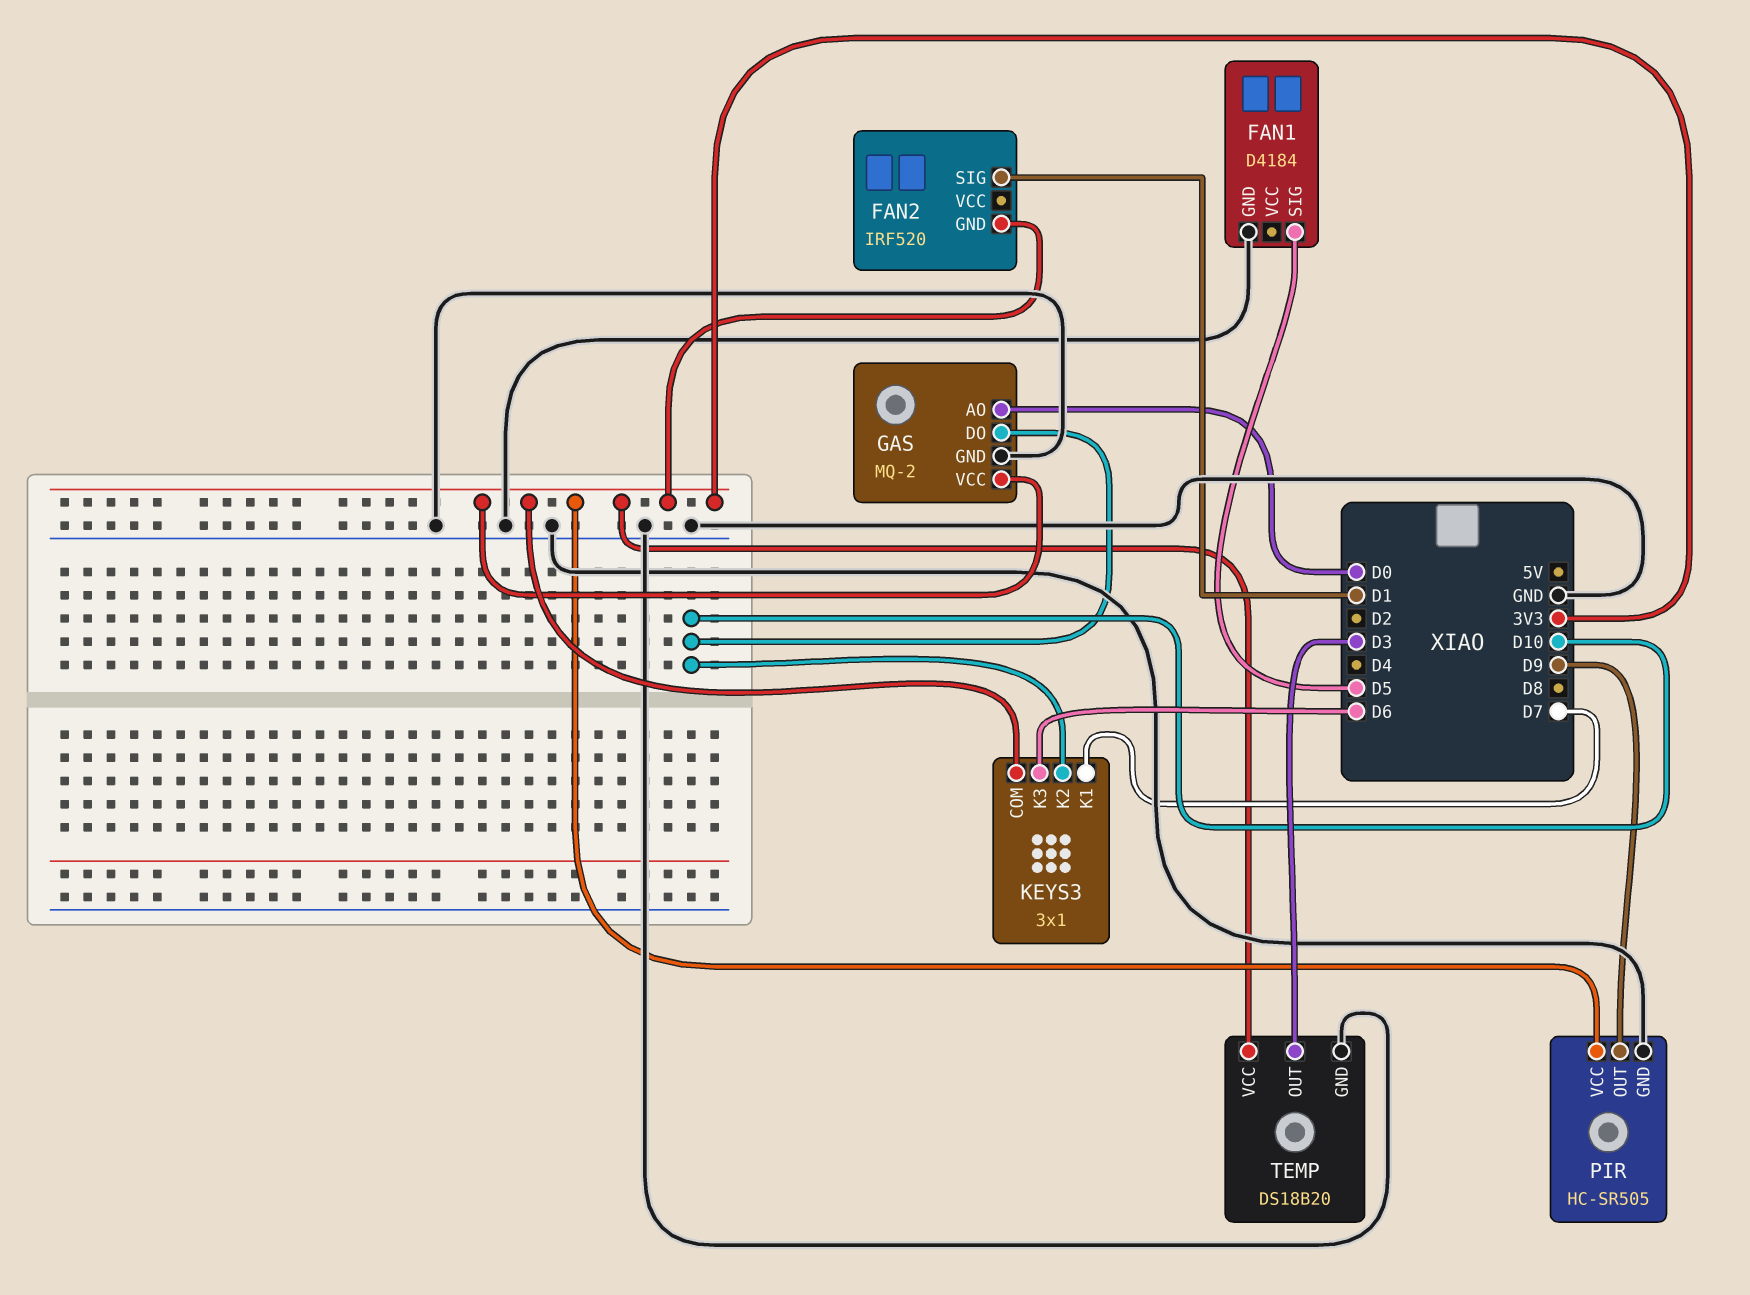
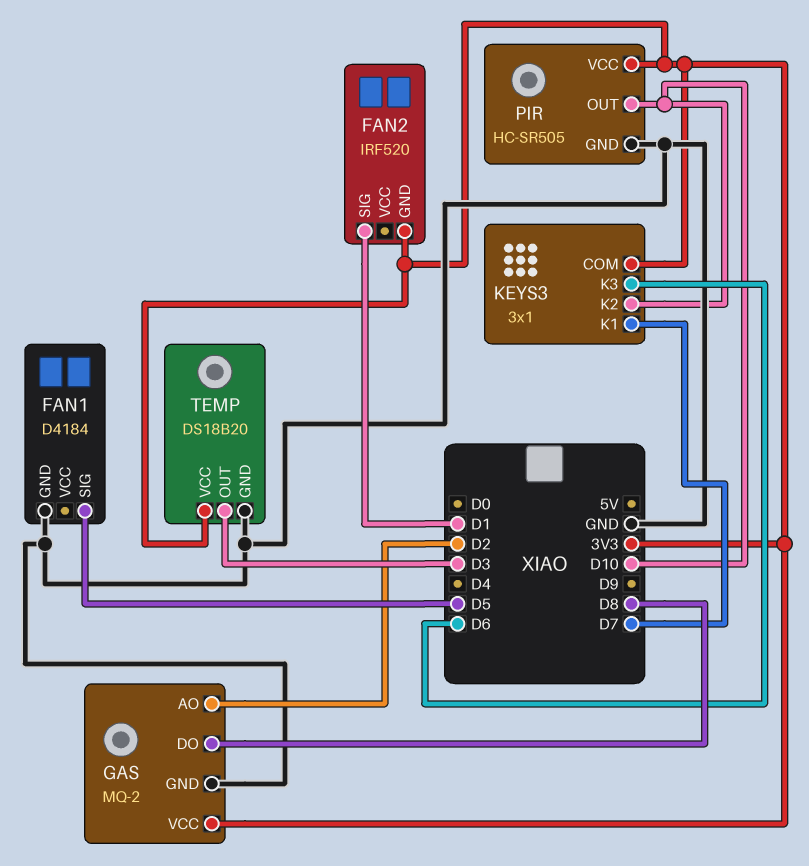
GAS pin AO: D0 -> D2
GAS pin DO: D10 -> D8
PIR pin OUT: D9 -> D10

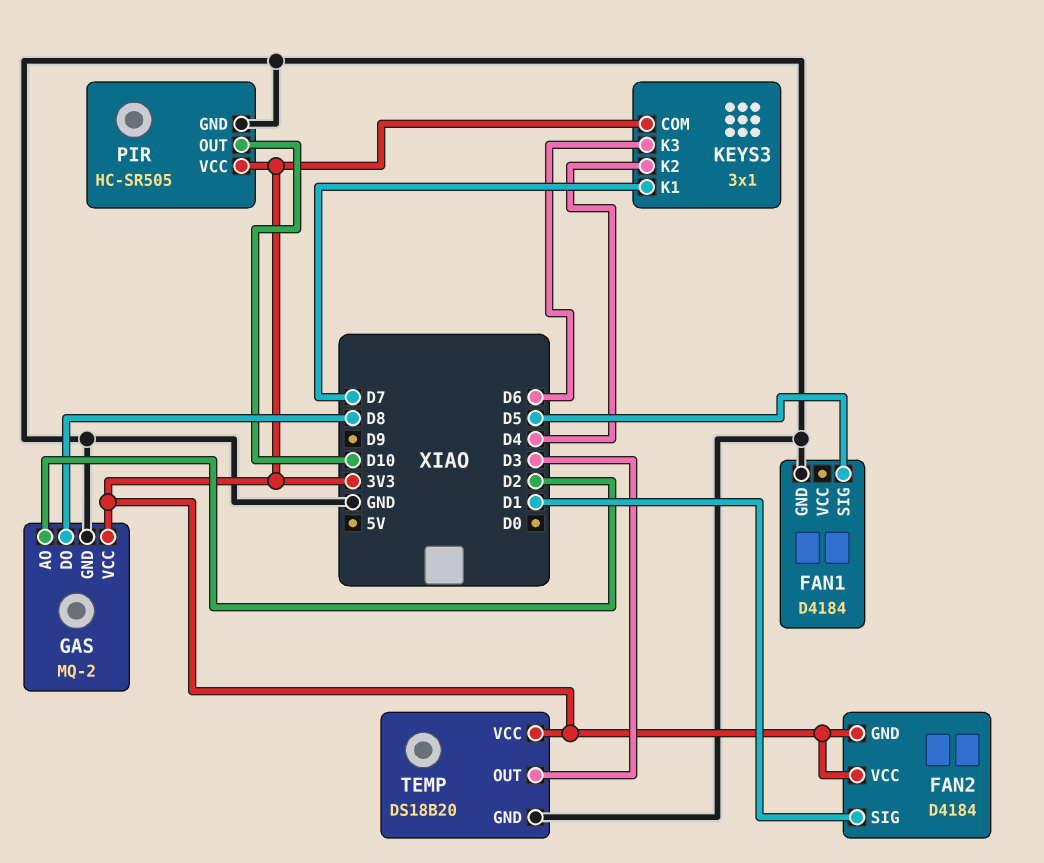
FAN2: IRF520 -> D4184
FAN2 pin VCC: none -> 3V3
KEYS3 pin K2: D10 -> D4

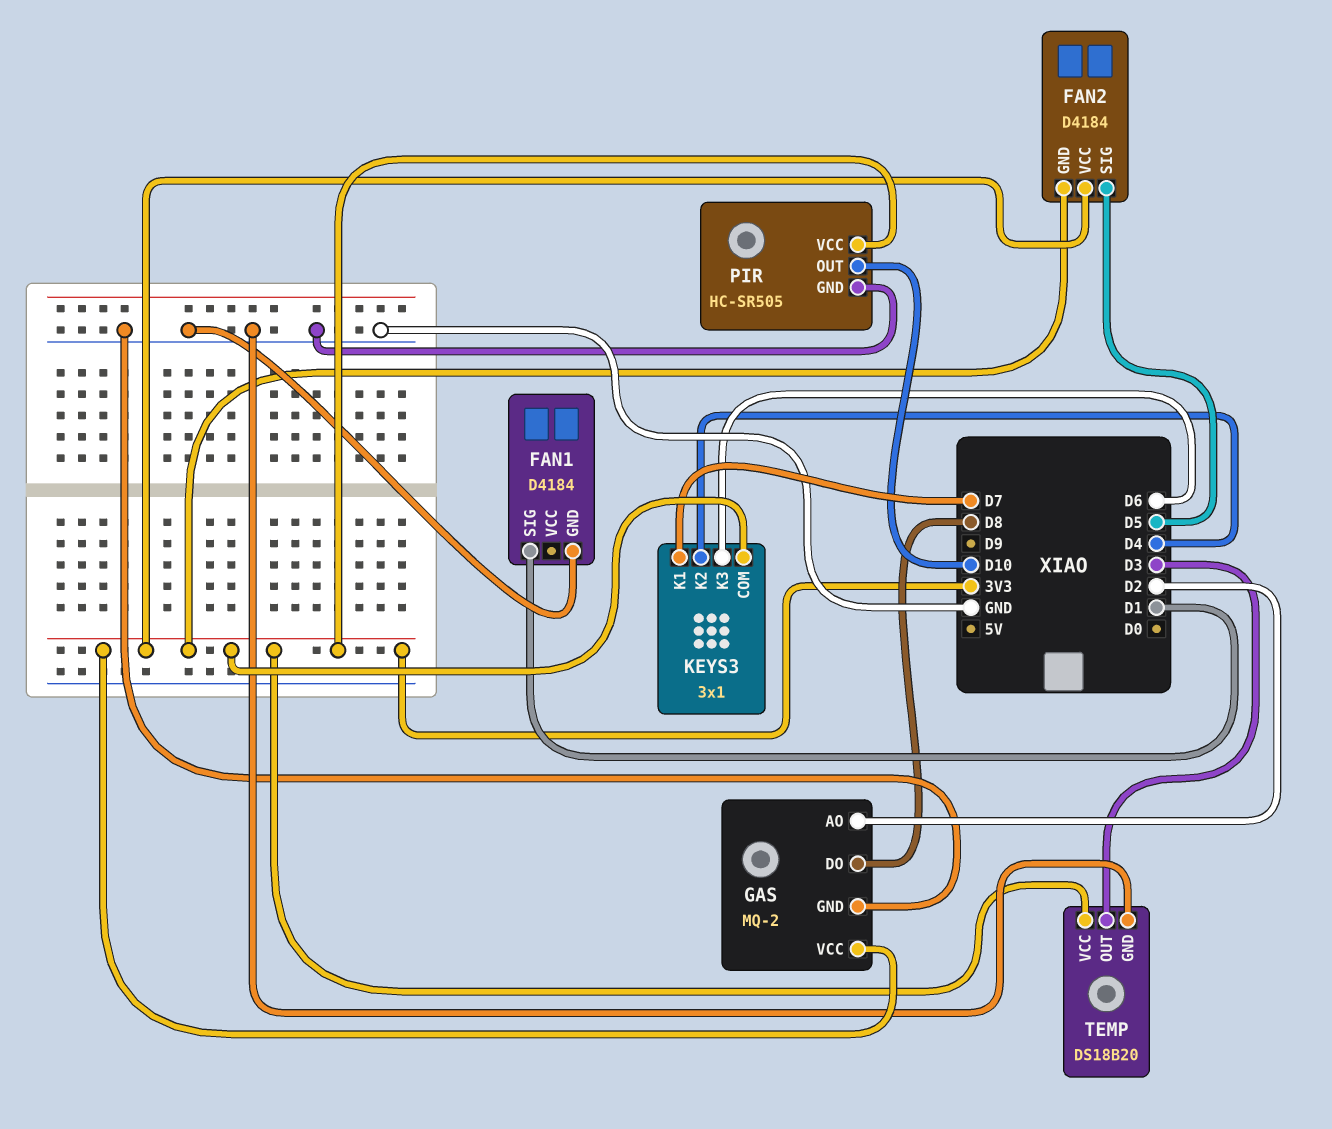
FAN1 pin SIG: D5 -> D1
FAN2 pin SIG: D1 -> D5

